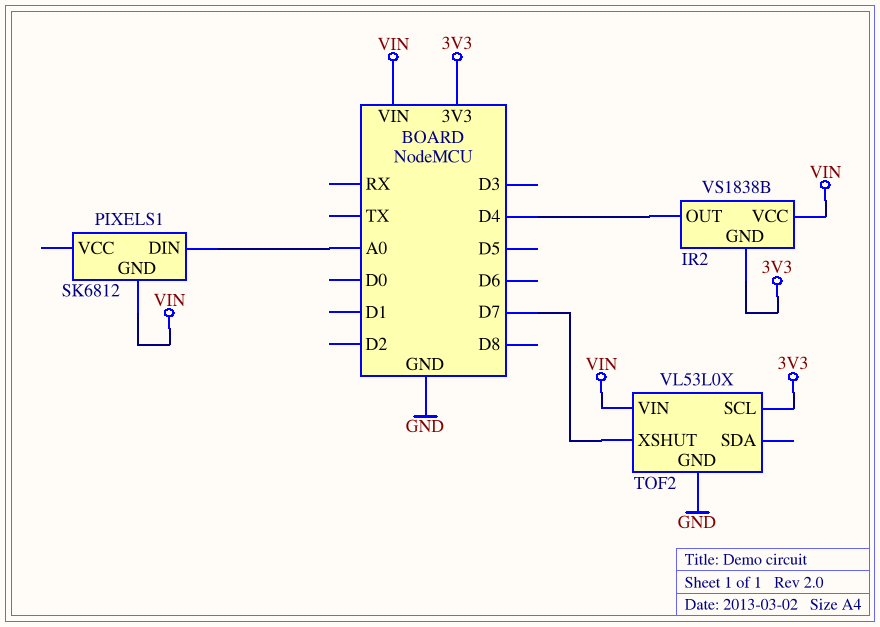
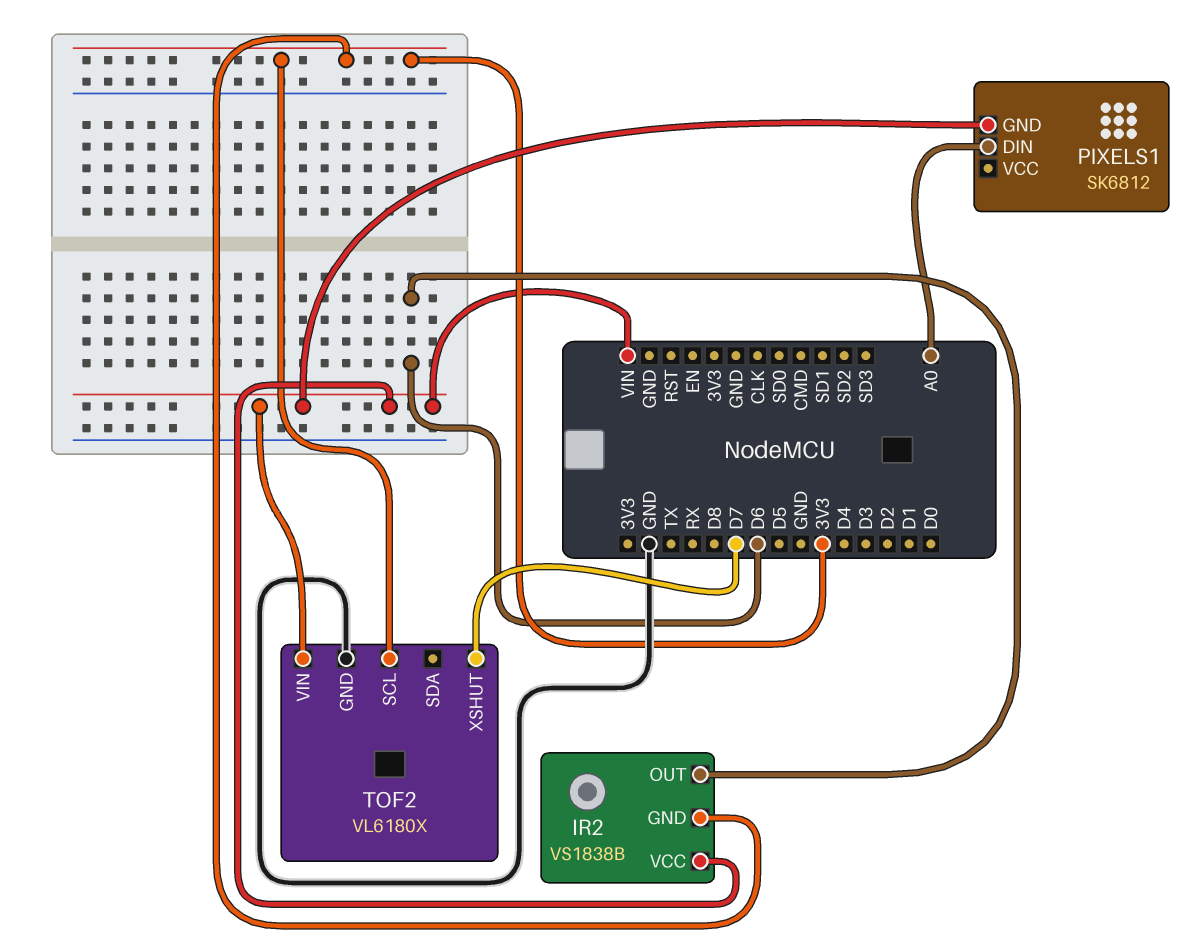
IR2 pin OUT: D4 -> D6
TOF2: VL53L0X -> VL6180X

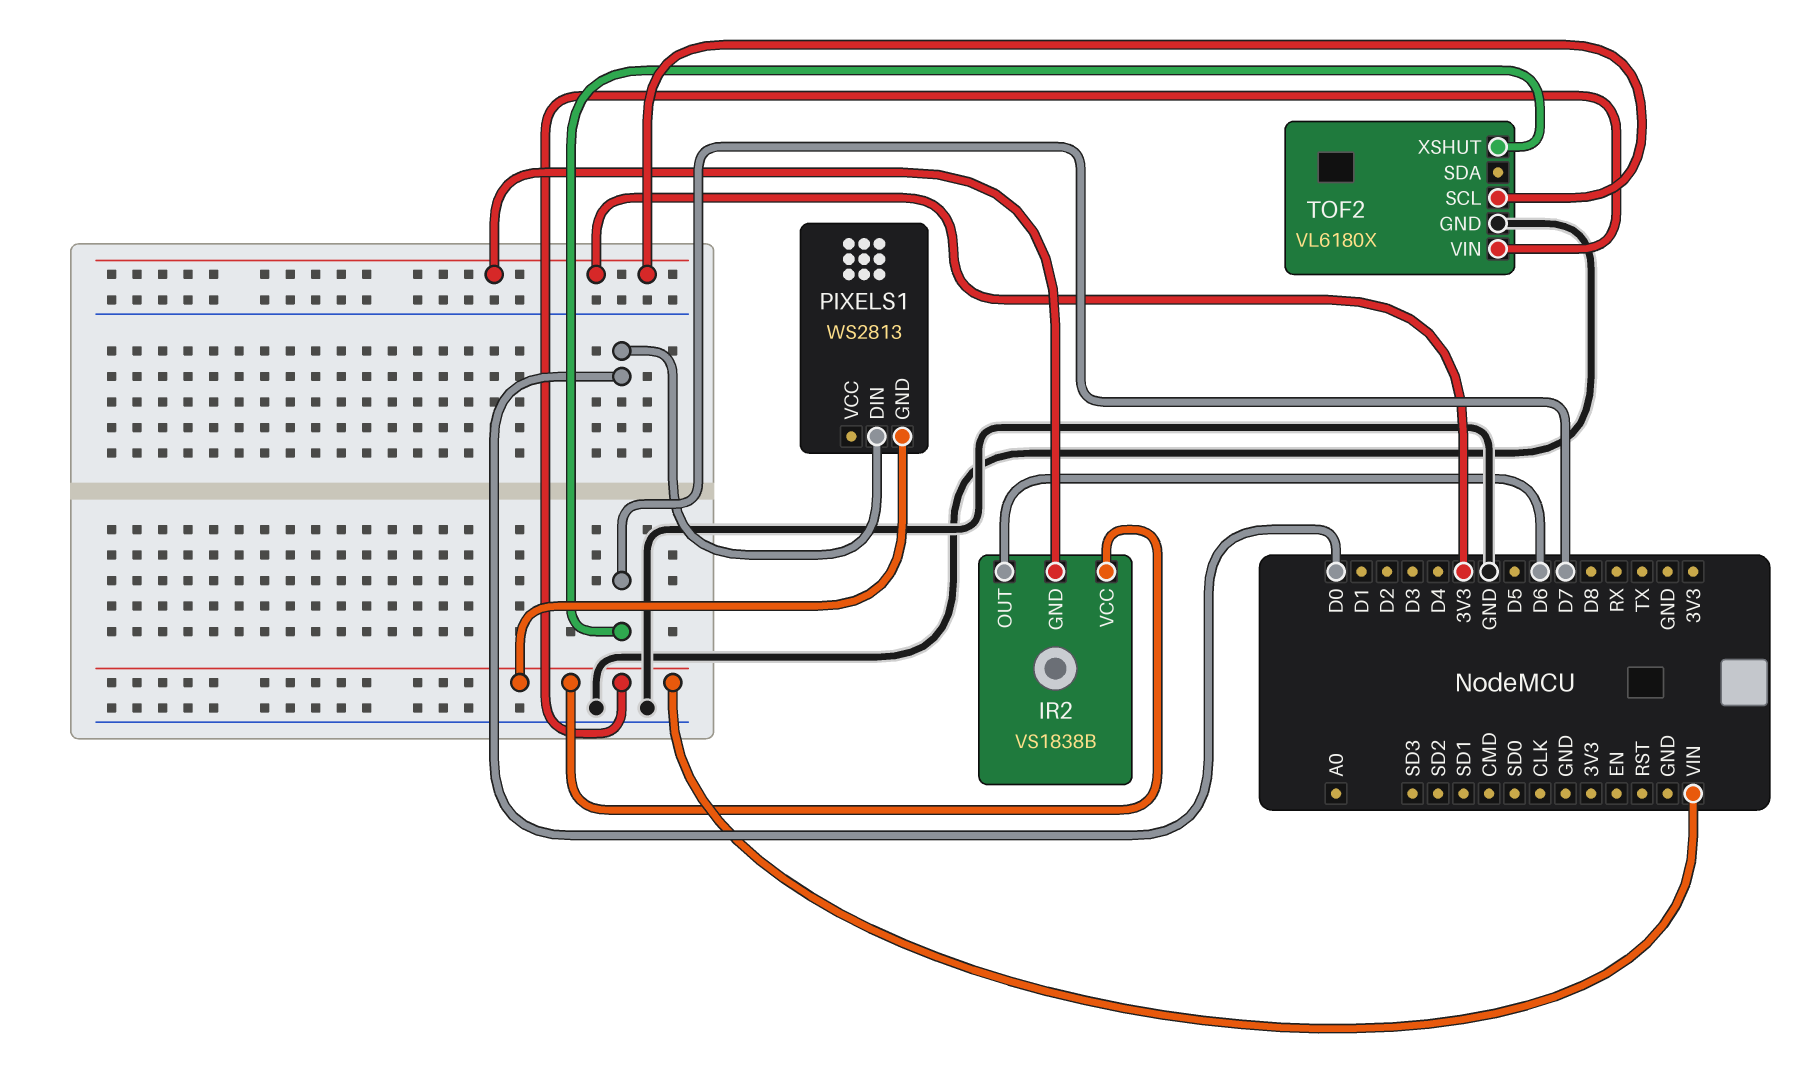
PIXELS1: SK6812 -> WS2813
PIXELS1 pin DIN: A0 -> D0

